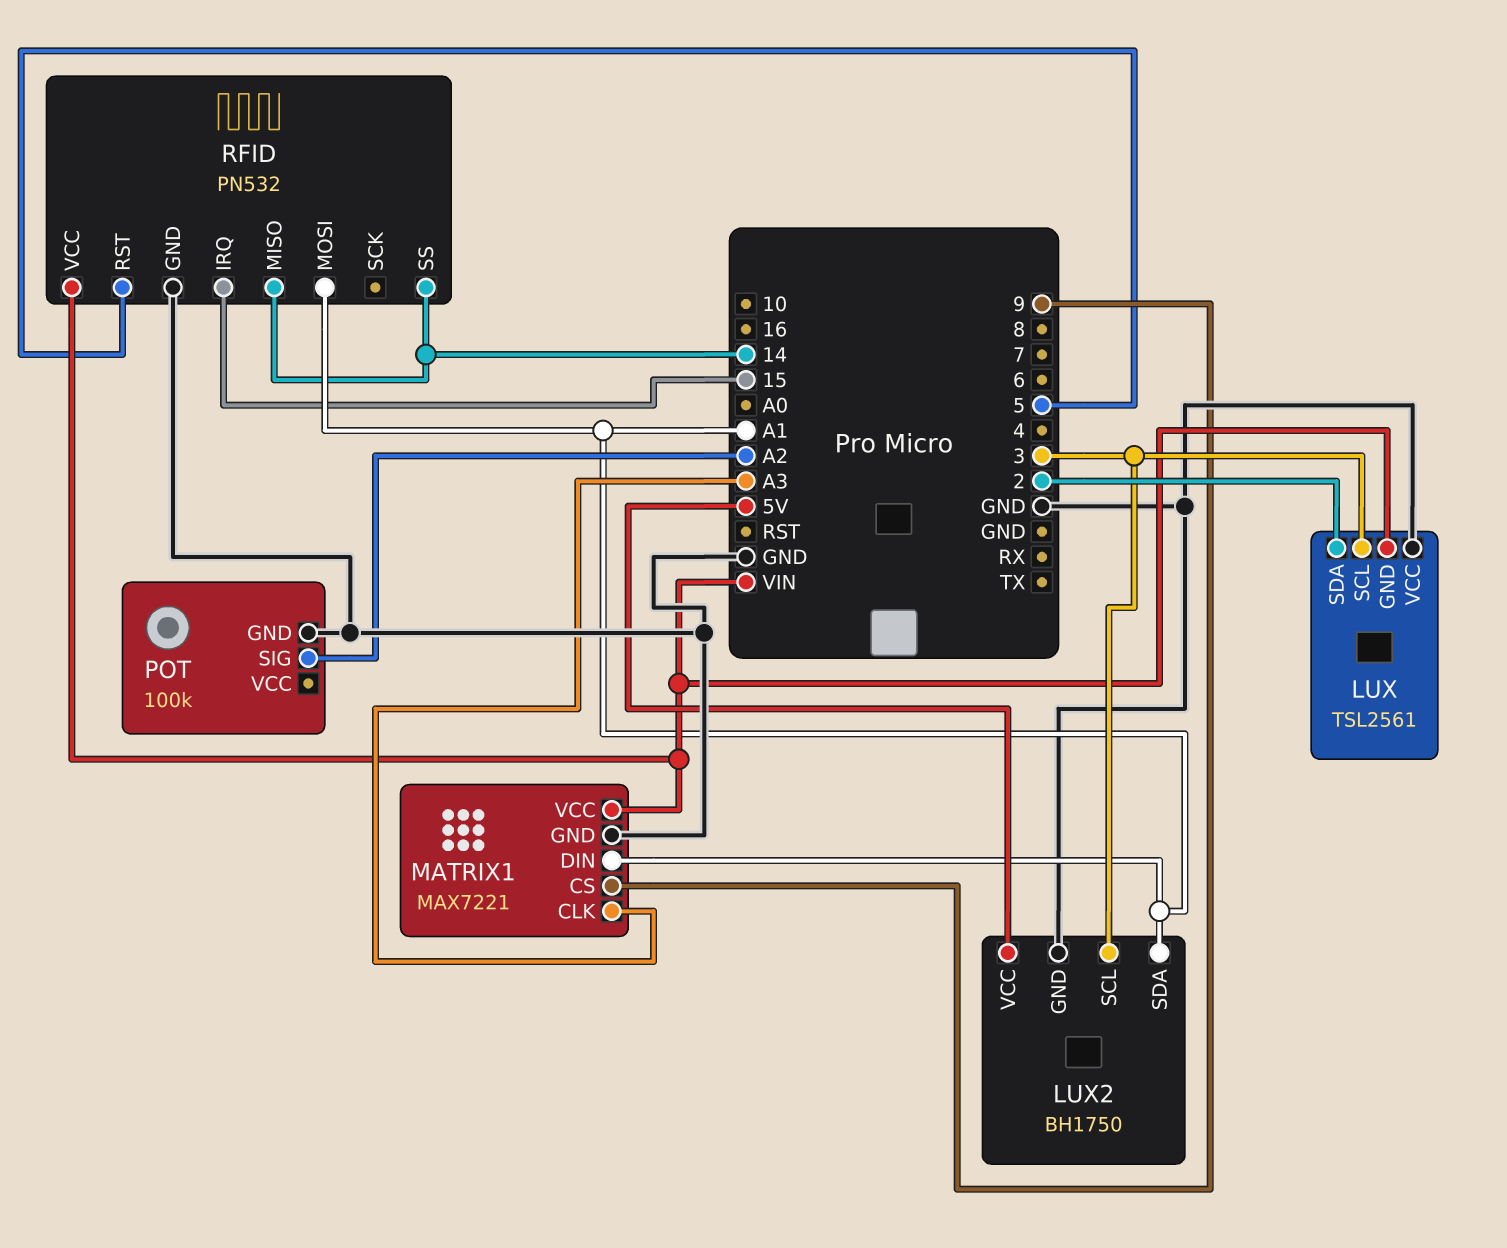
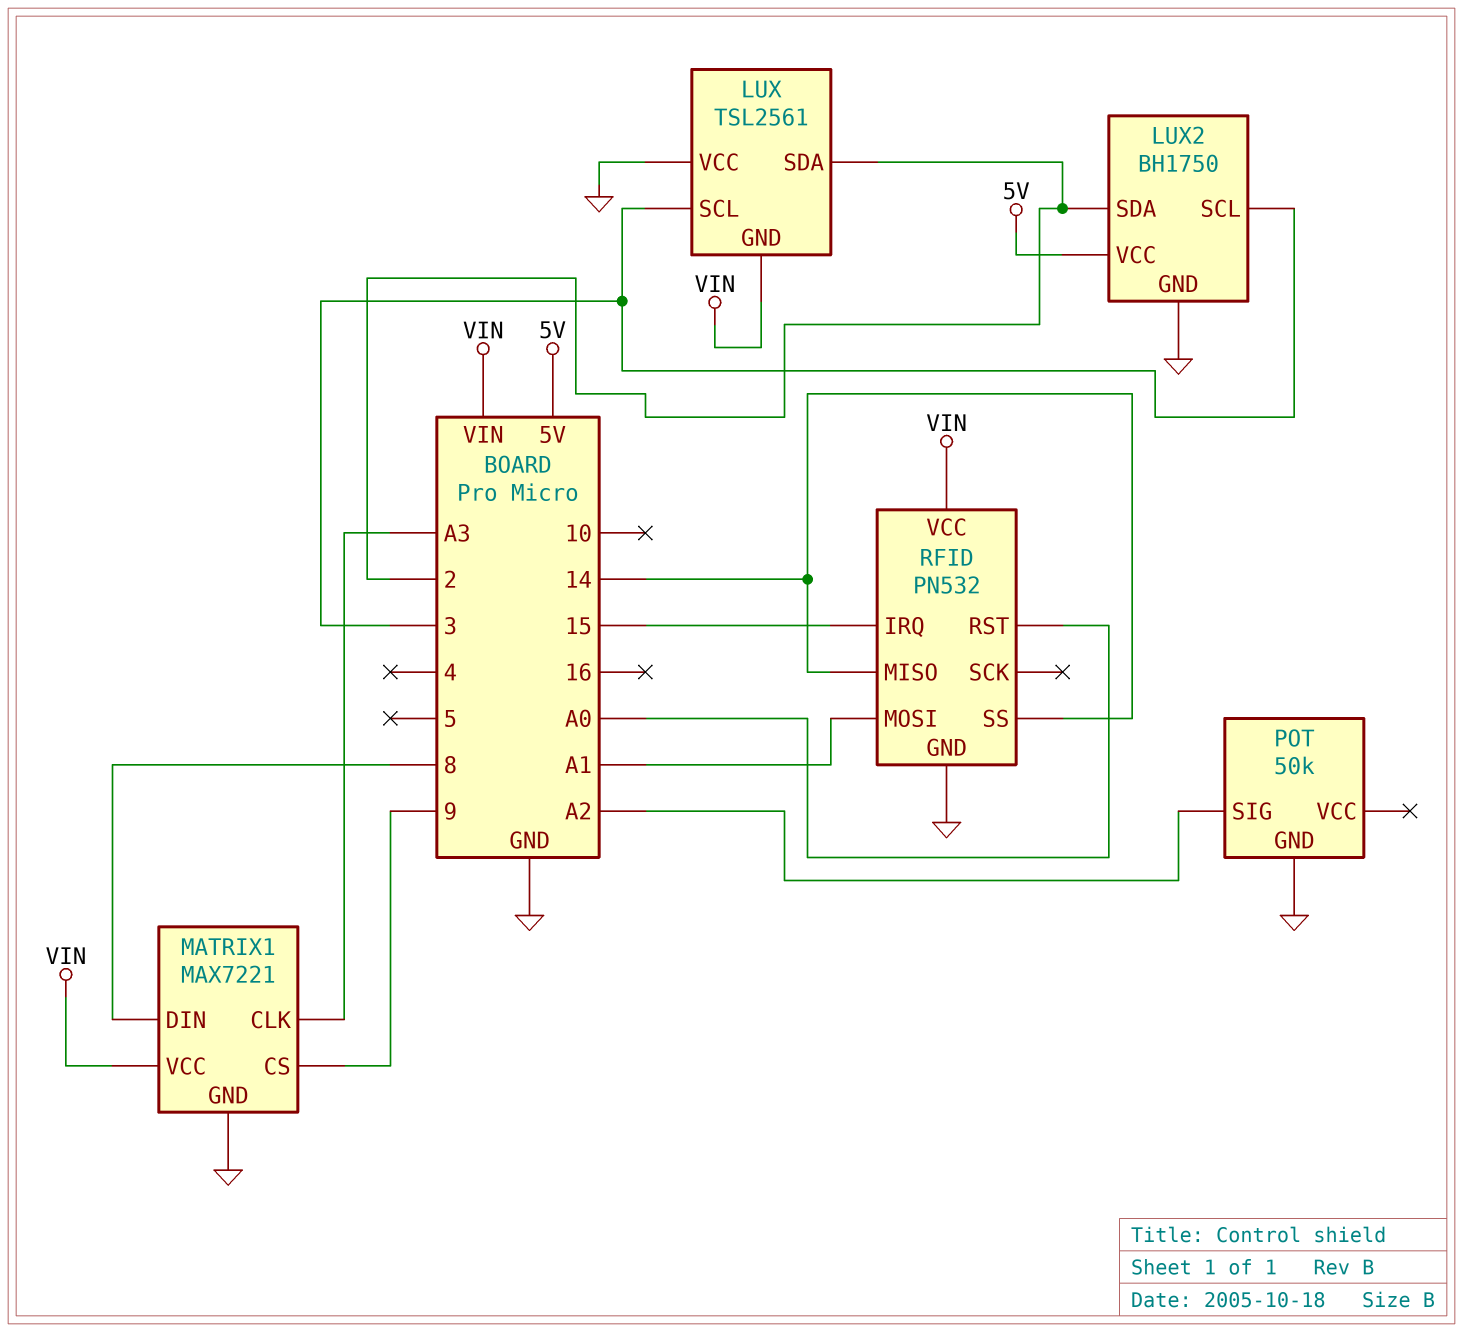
LUX2 pin SDA: A1 -> 2
MATRIX1 pin DIN: A1 -> 8
POT: 100k -> 50k
RFID pin RST: 5 -> A0

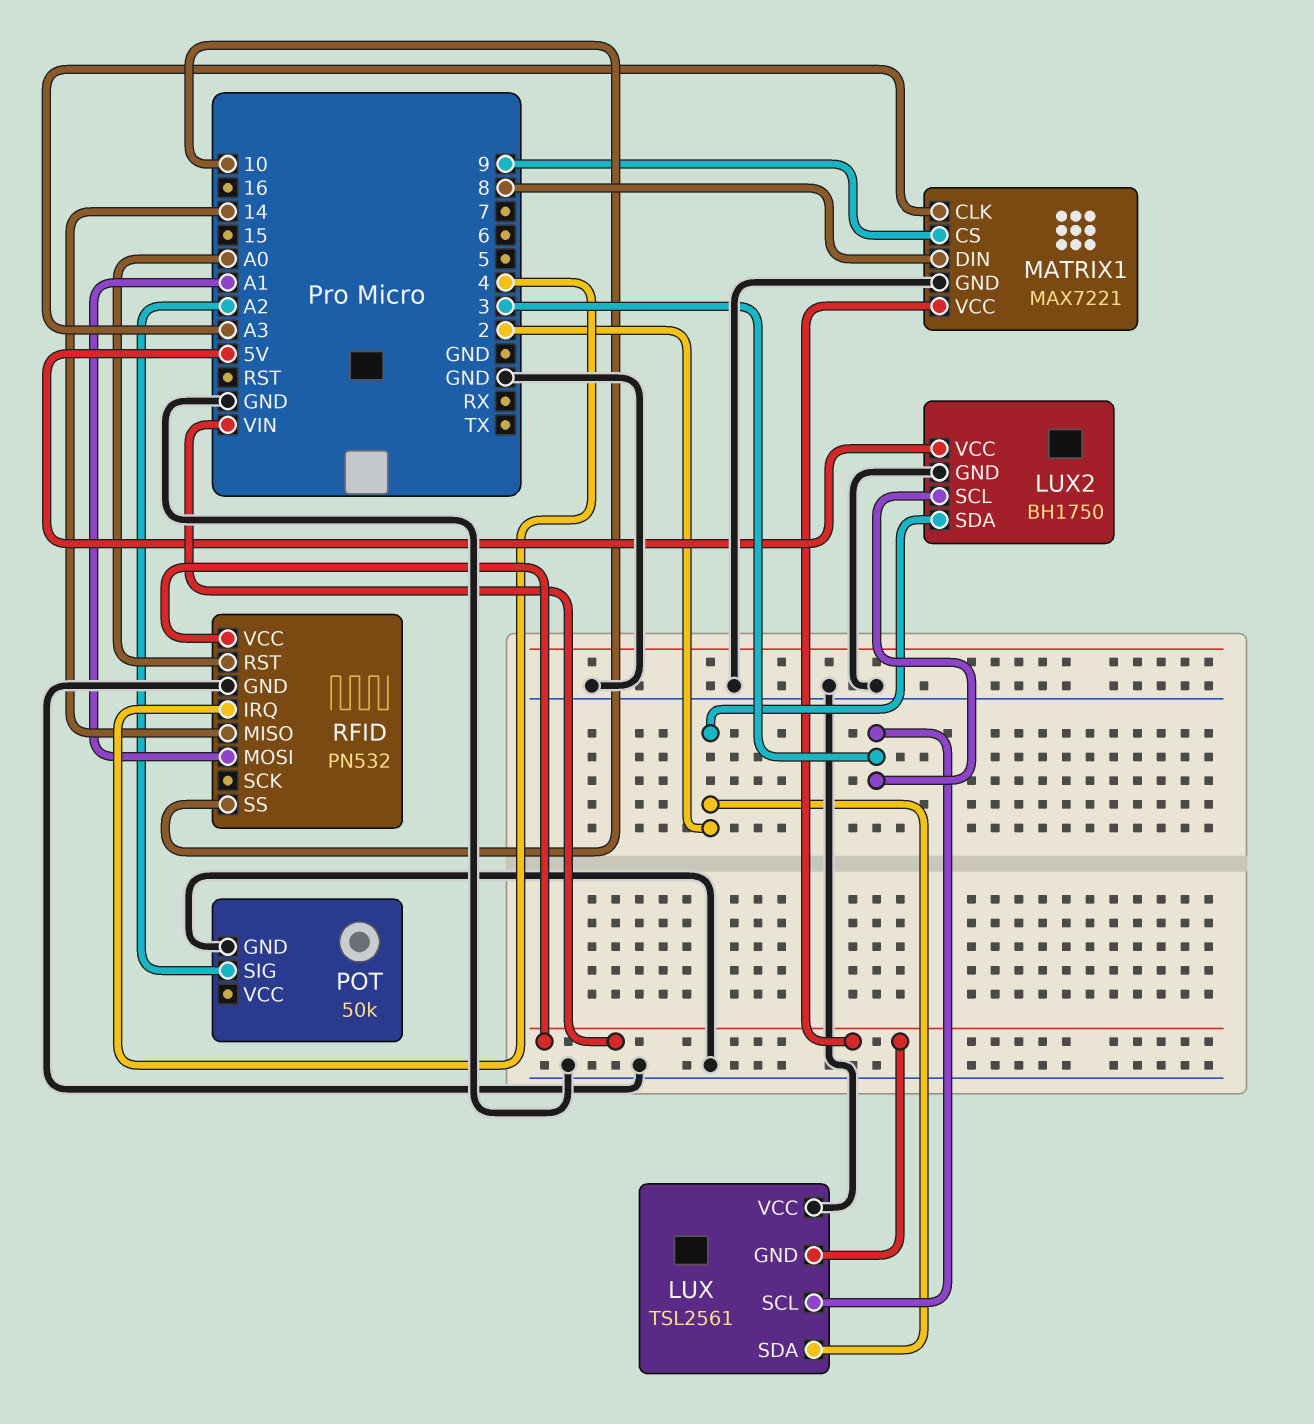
RFID pin IRQ: 15 -> 4
RFID pin SS: 14 -> 10

